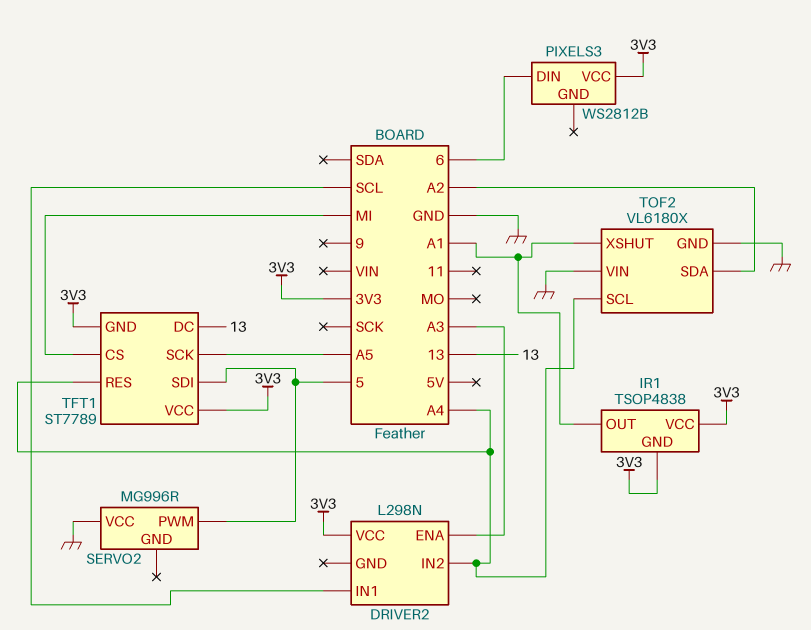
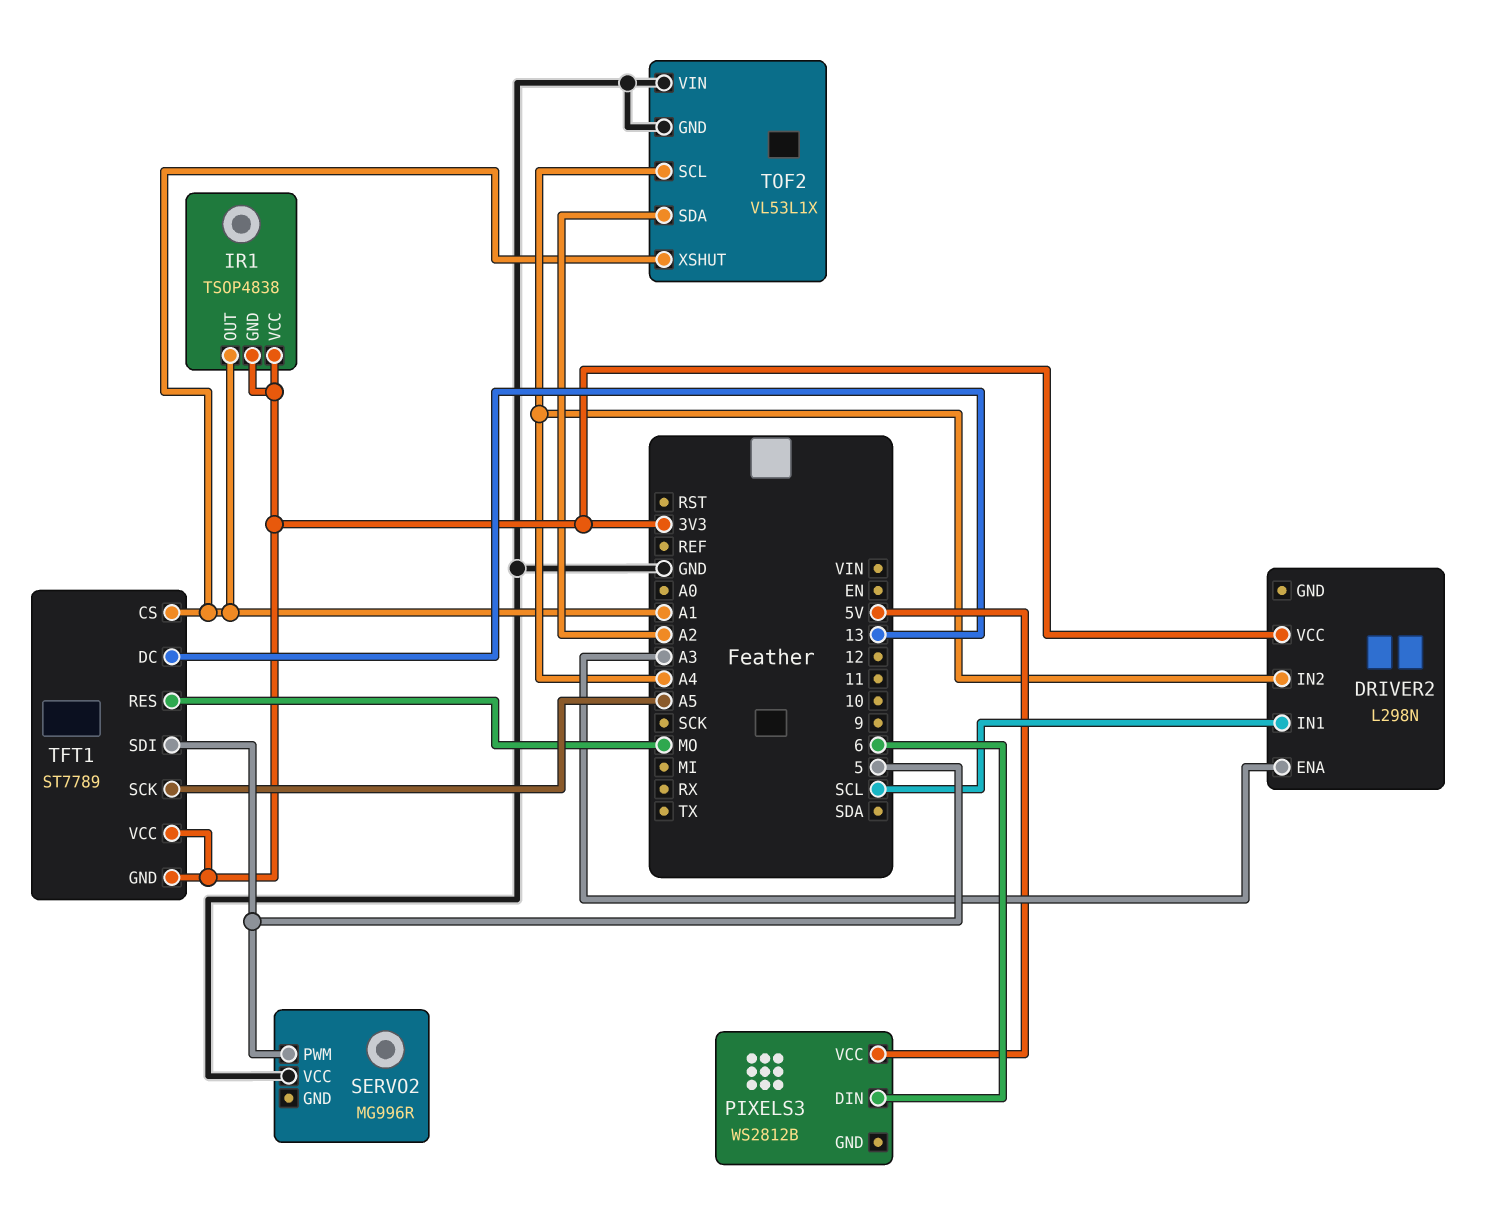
PIXELS3 pin VCC: 3V3 -> 5V
TFT1 pin CS: MI -> A1
TFT1 pin RES: A4 -> MO
TOF2: VL6180X -> VL53L1X

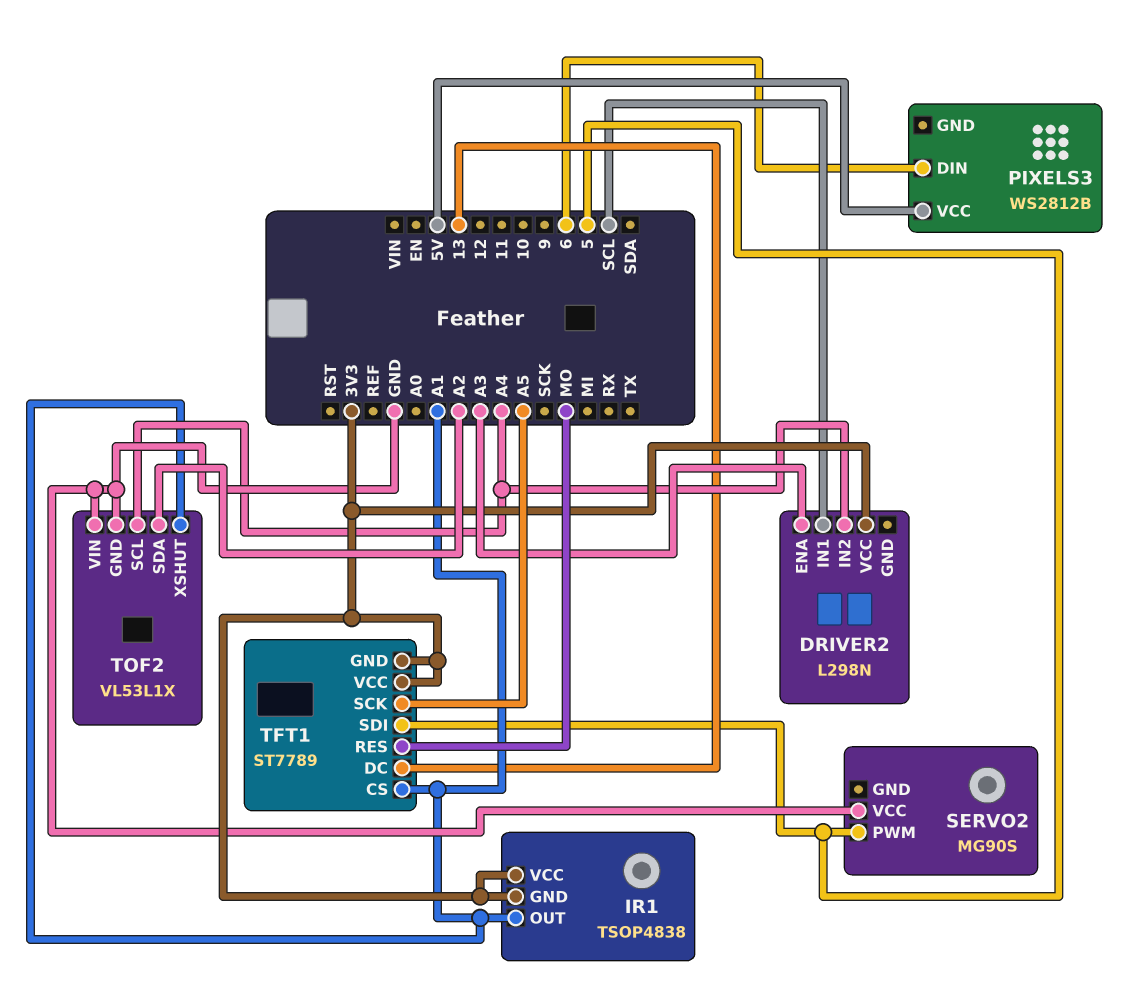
SERVO2: MG996R -> MG90S

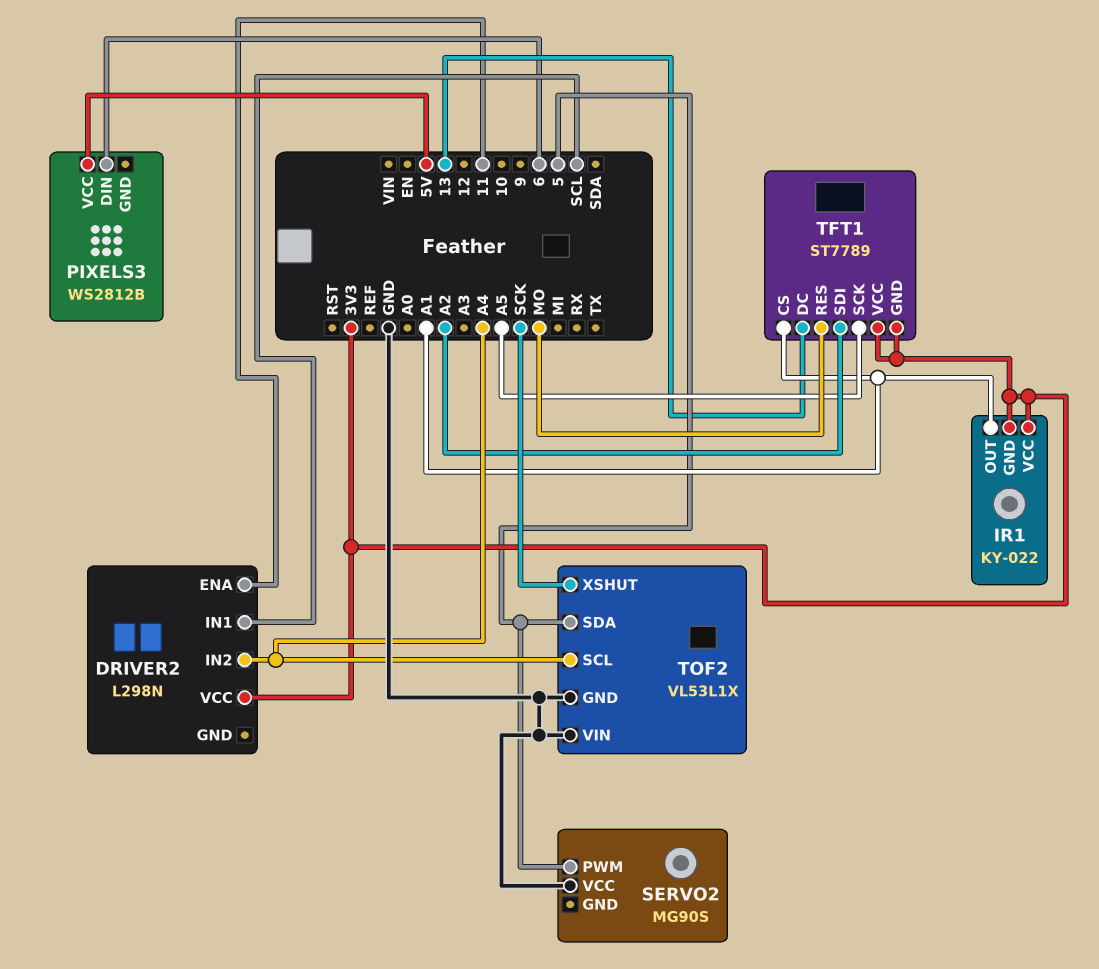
DRIVER2 pin ENA: A3 -> 11
IR1: TSOP4838 -> KY-022
TFT1 pin SDI: 5 -> A2
TOF2 pin SDA: A2 -> 5
TOF2 pin XSHUT: A1 -> SCK

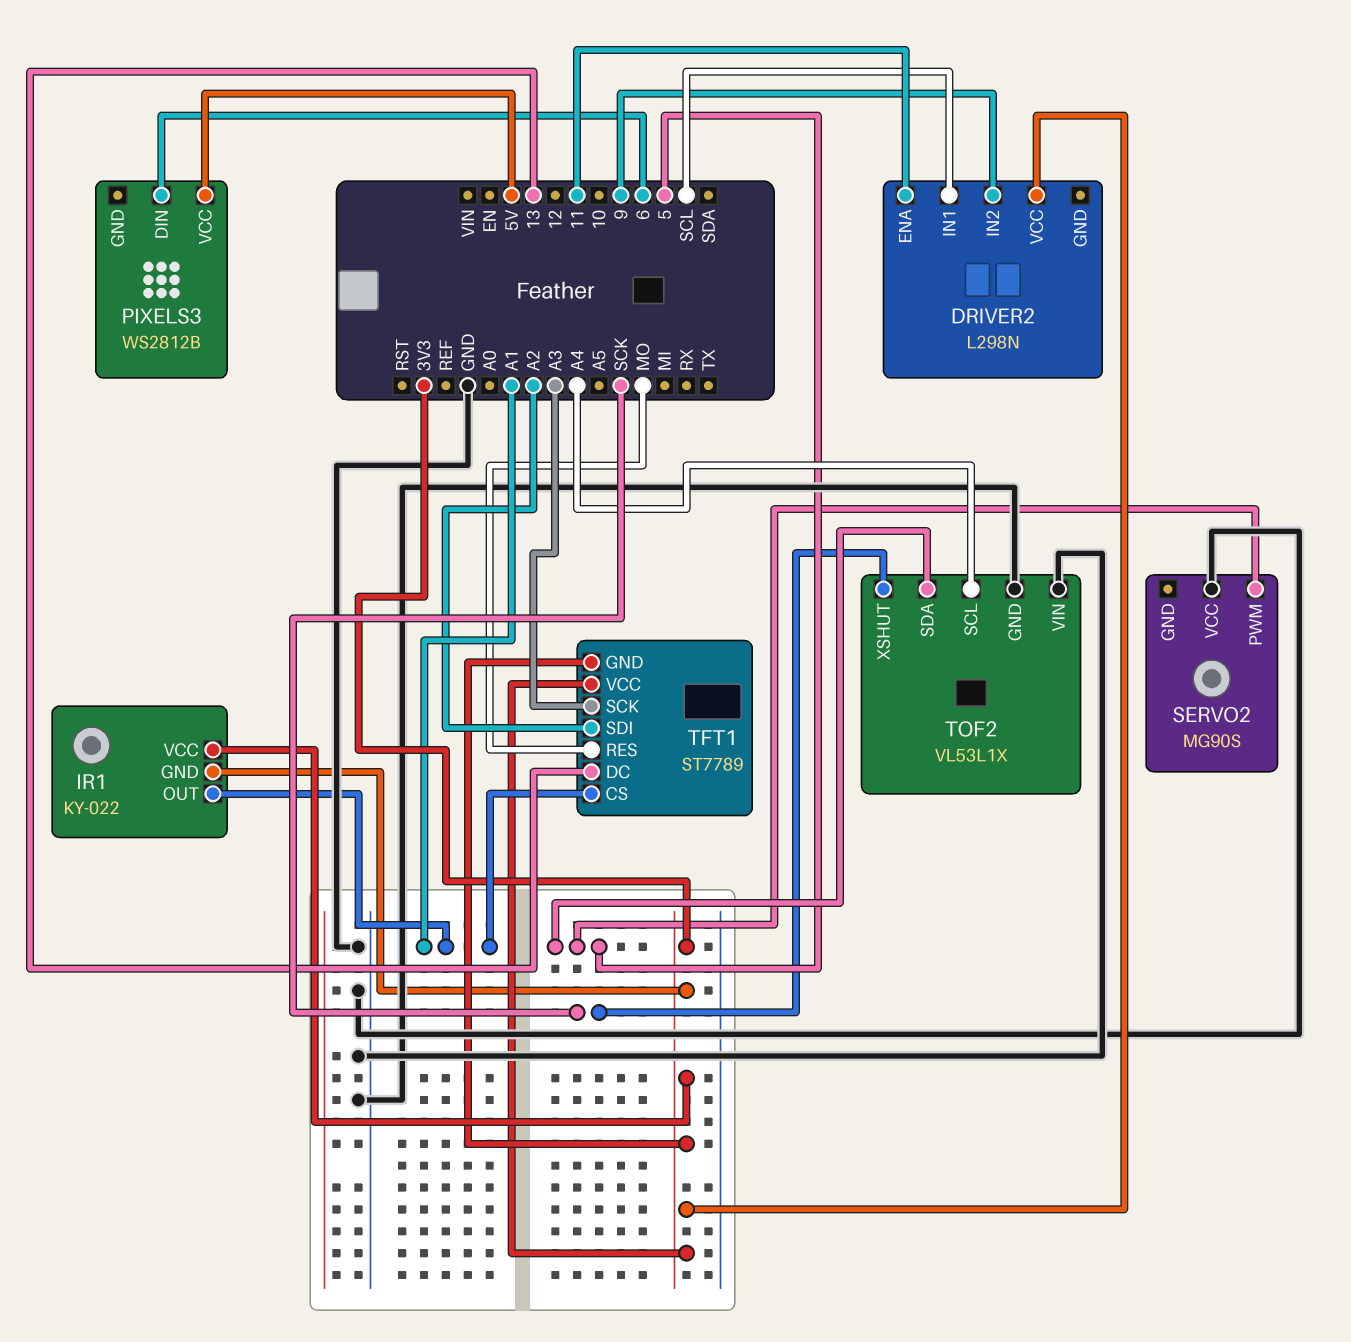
DRIVER2 pin IN2: A4 -> 9
TFT1 pin SCK: A5 -> A3

